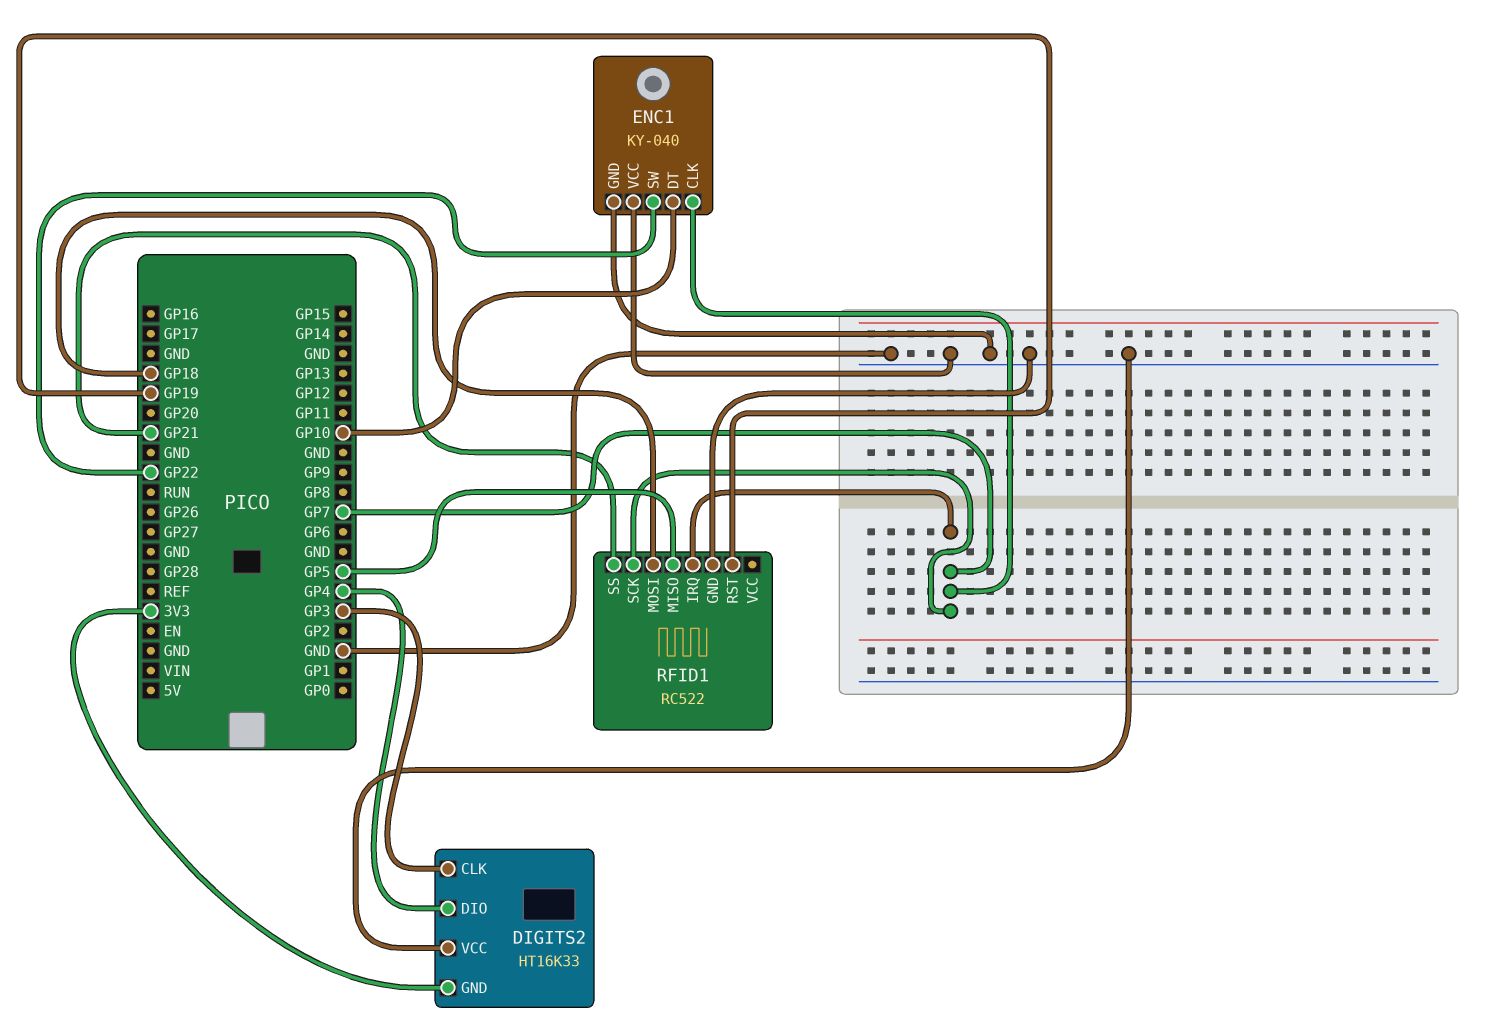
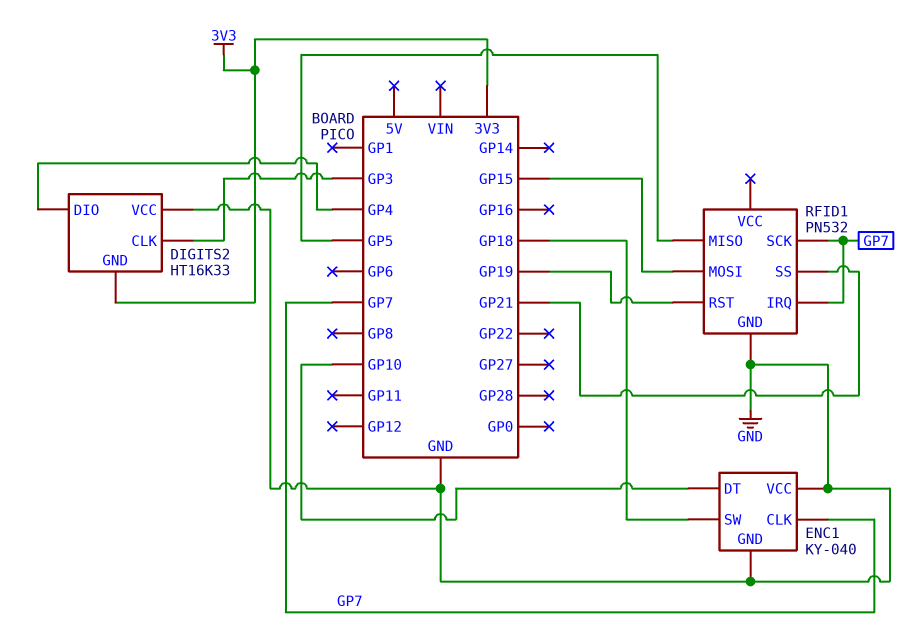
ENC1 pin SW: GP22 -> GP18
RFID1: RC522 -> PN532
RFID1 pin MOSI: GP18 -> GP15

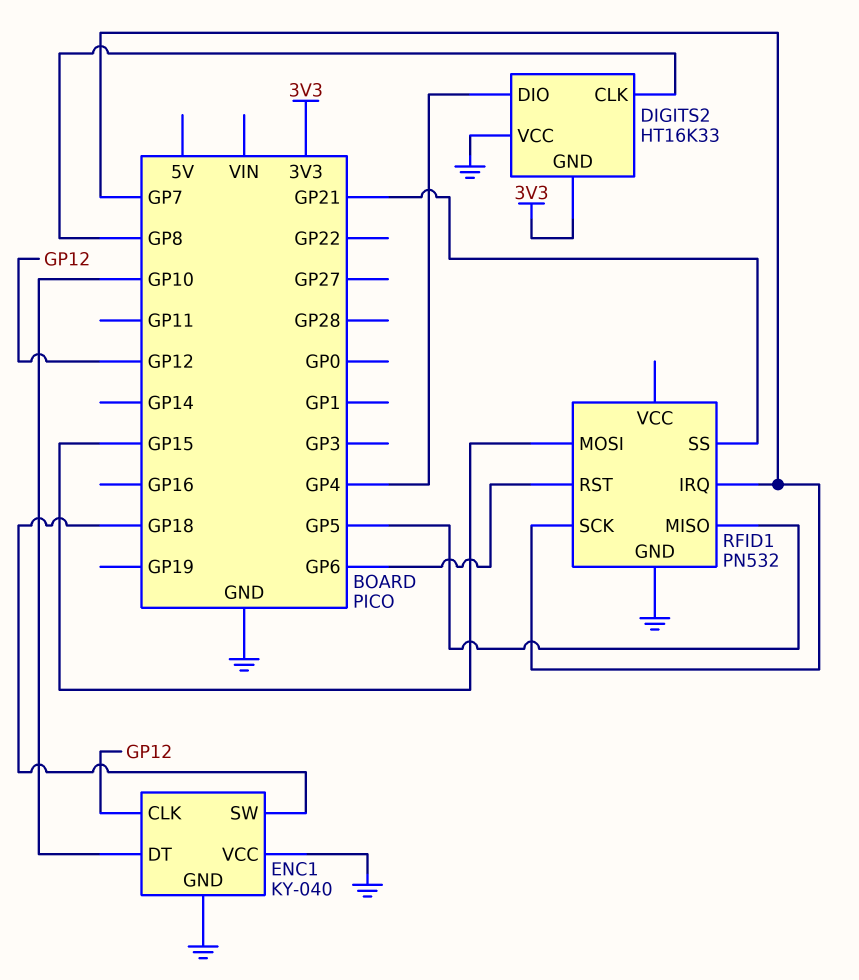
DIGITS2 pin CLK: GP3 -> GP8
ENC1 pin CLK: GP7 -> GP12
RFID1 pin RST: GP19 -> GP6

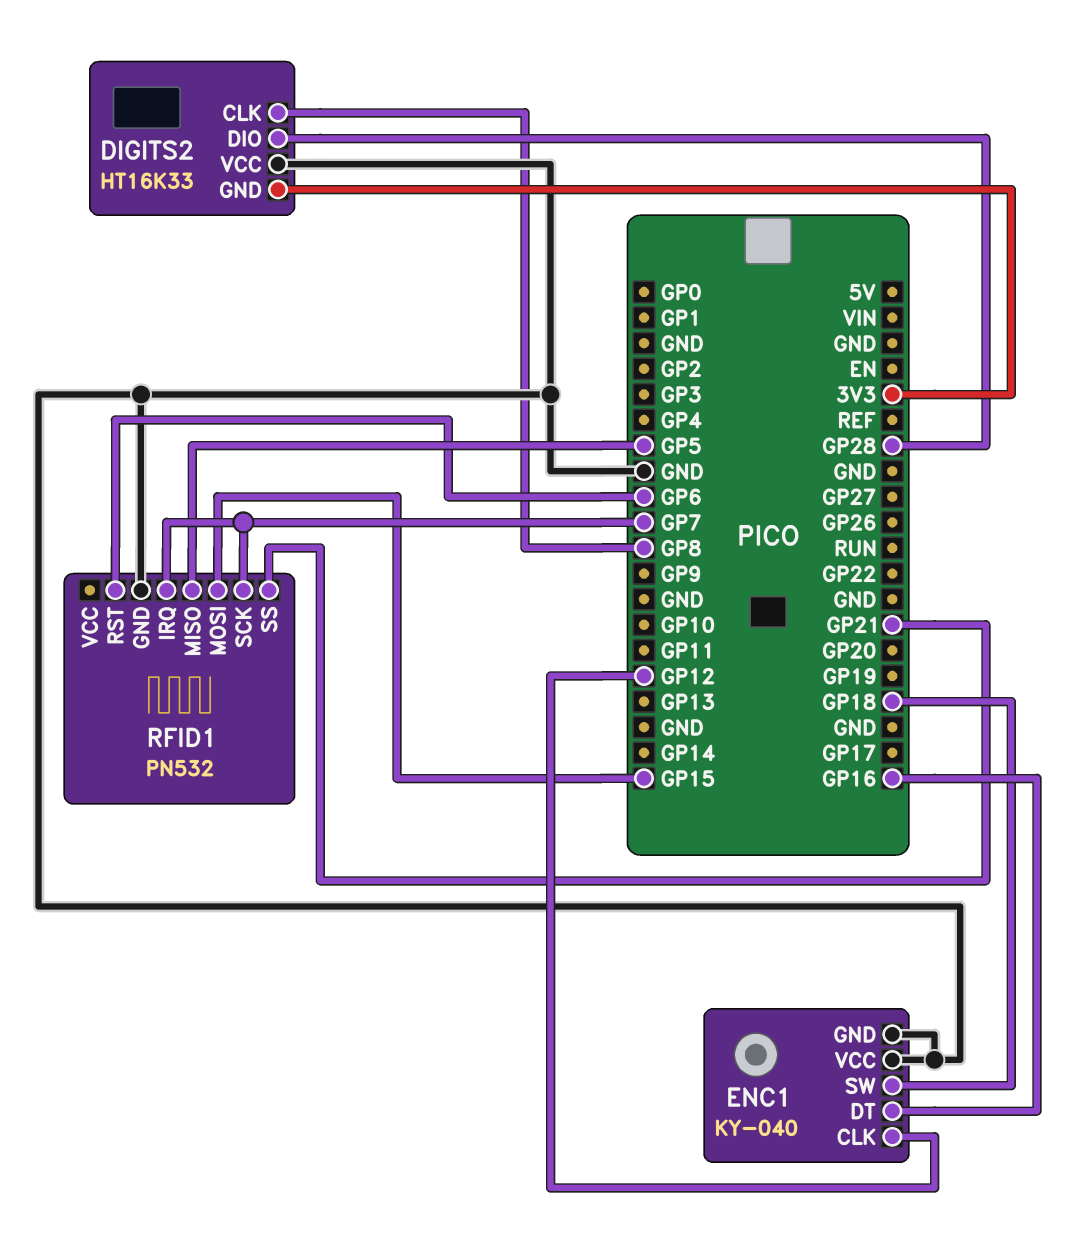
DIGITS2 pin DIO: GP4 -> GP28
ENC1 pin DT: GP10 -> GP16

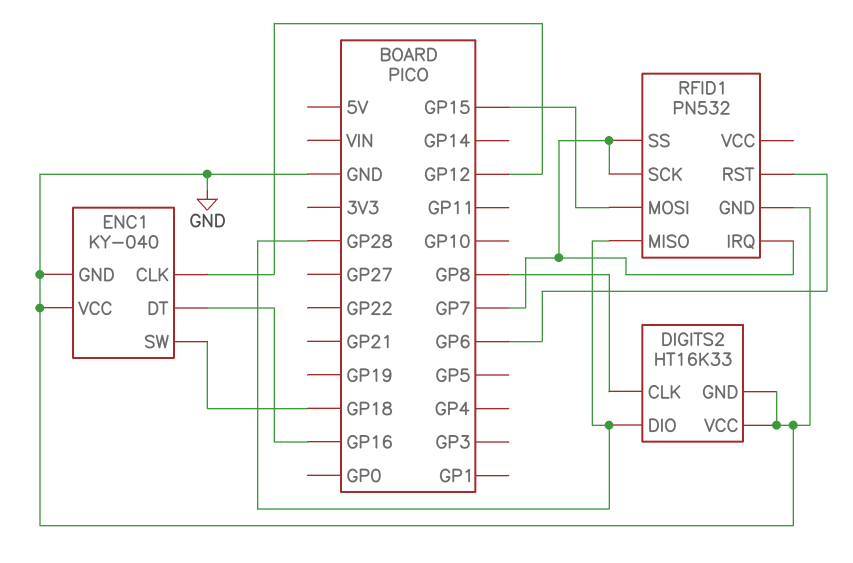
DIGITS2 pin GND: 3V3 -> GND
RFID1 pin MISO: GP5 -> GP28
RFID1 pin SS: GP21 -> GP7

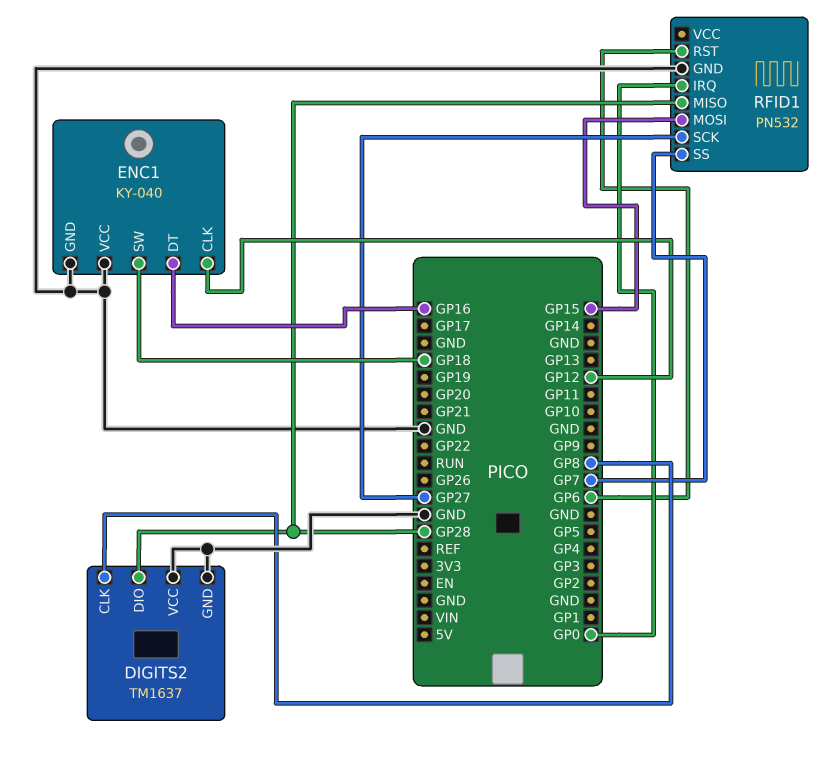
DIGITS2: HT16K33 -> TM1637
RFID1 pin IRQ: GP7 -> GP0
RFID1 pin SCK: GP7 -> GP27

